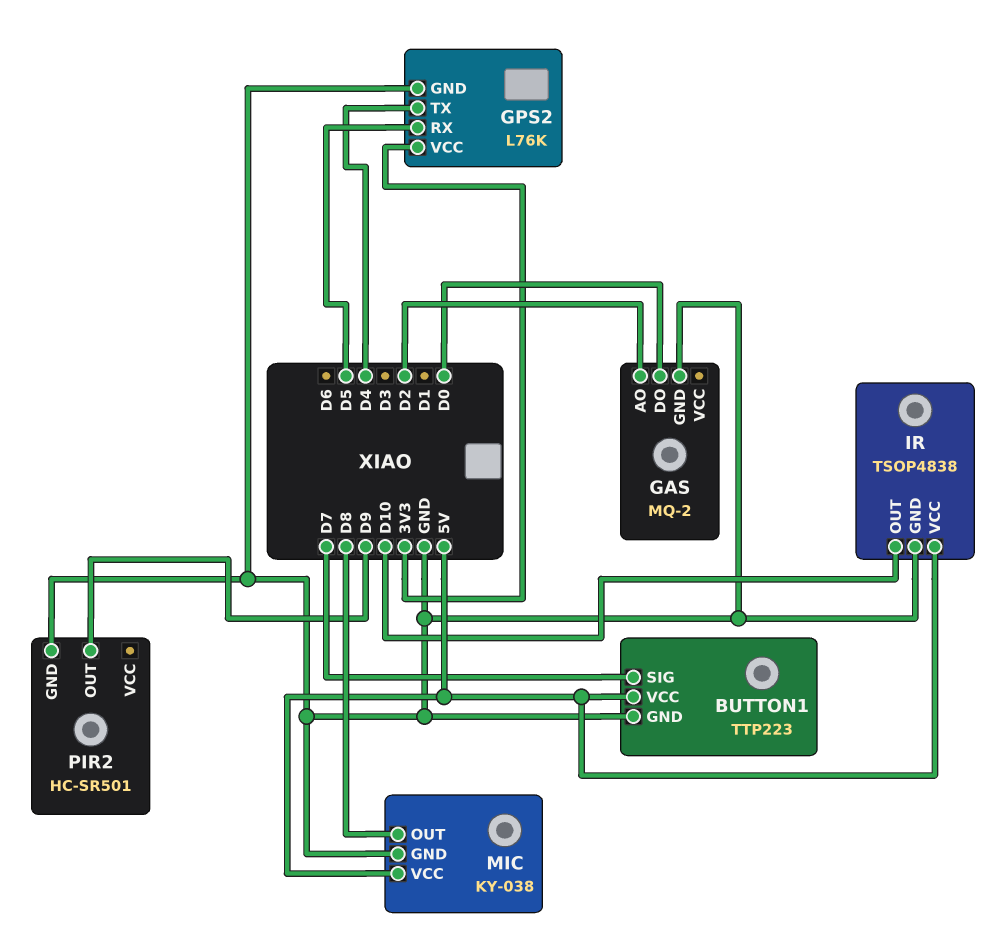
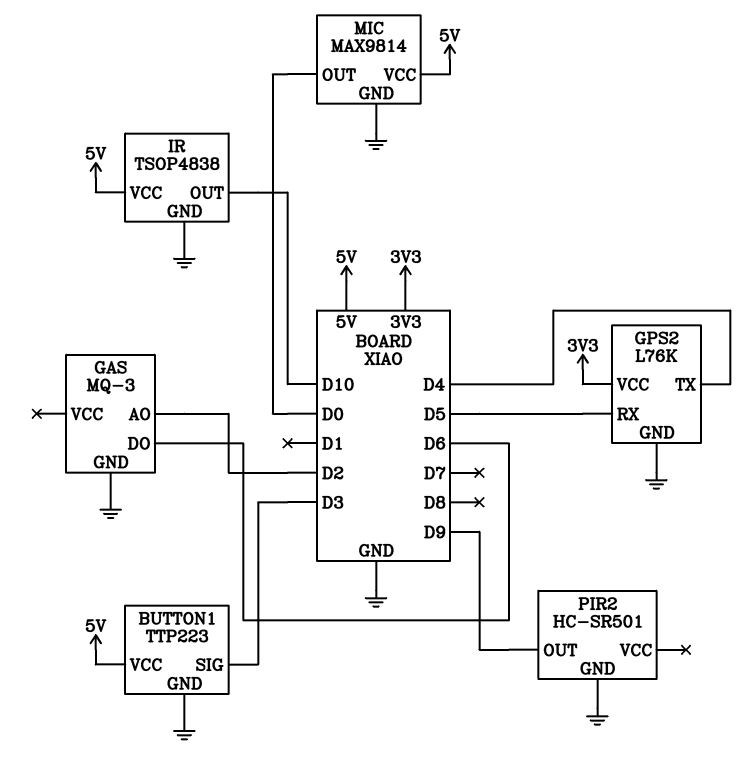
BUTTON1 pin SIG: D7 -> D3
GAS: MQ-2 -> MQ-3
GAS pin DO: D0 -> D6
MIC: KY-038 -> MAX9814
MIC pin OUT: D8 -> D0

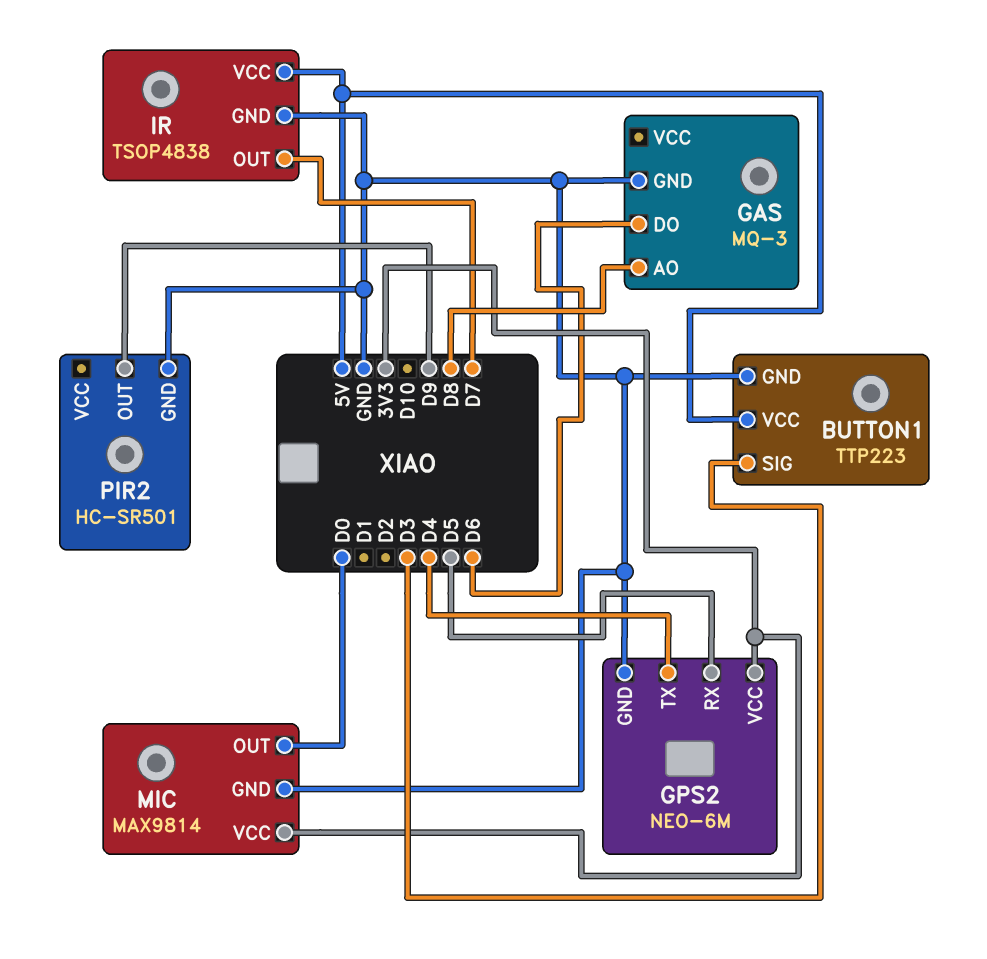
GAS pin AO: D2 -> D8
GPS2: L76K -> NEO-6M
IR pin OUT: D10 -> D7
MIC pin VCC: 5V -> 3V3

